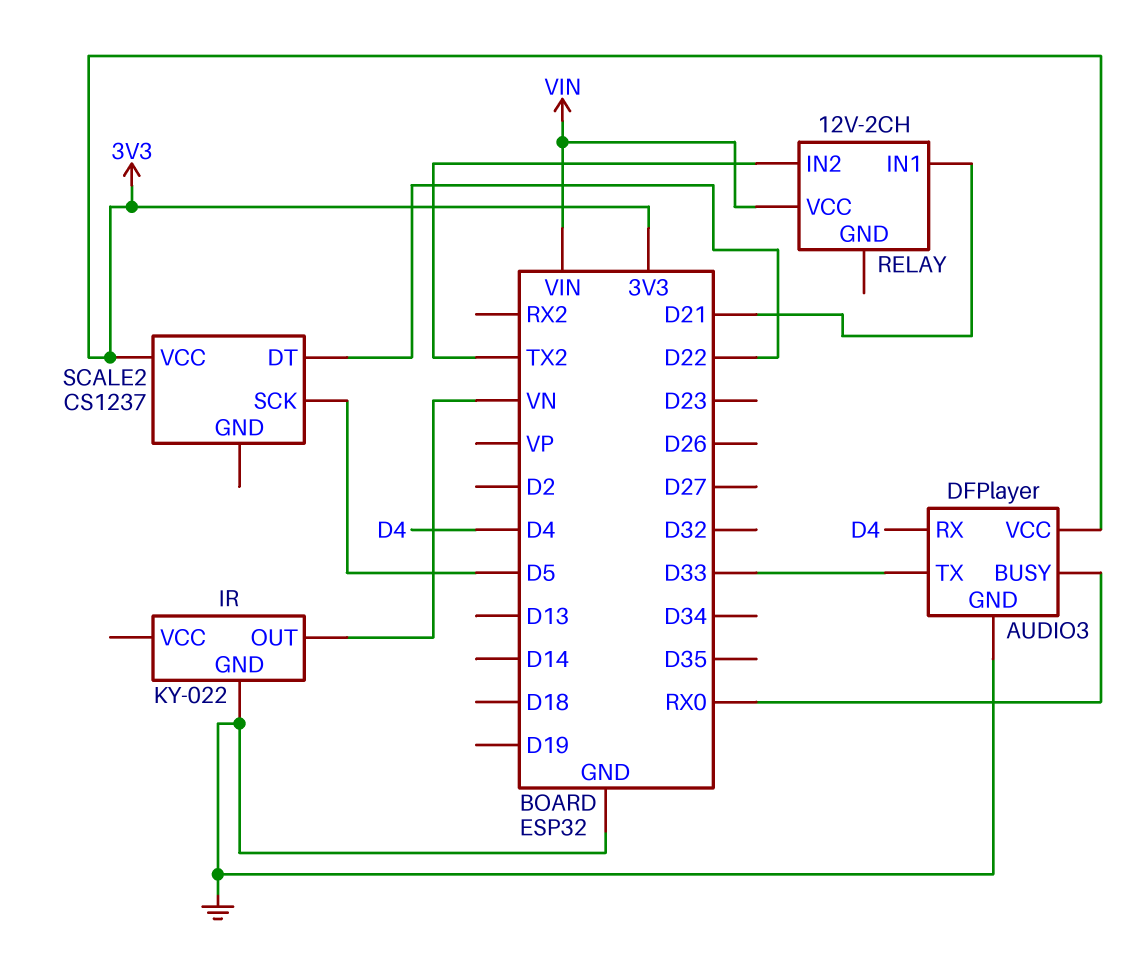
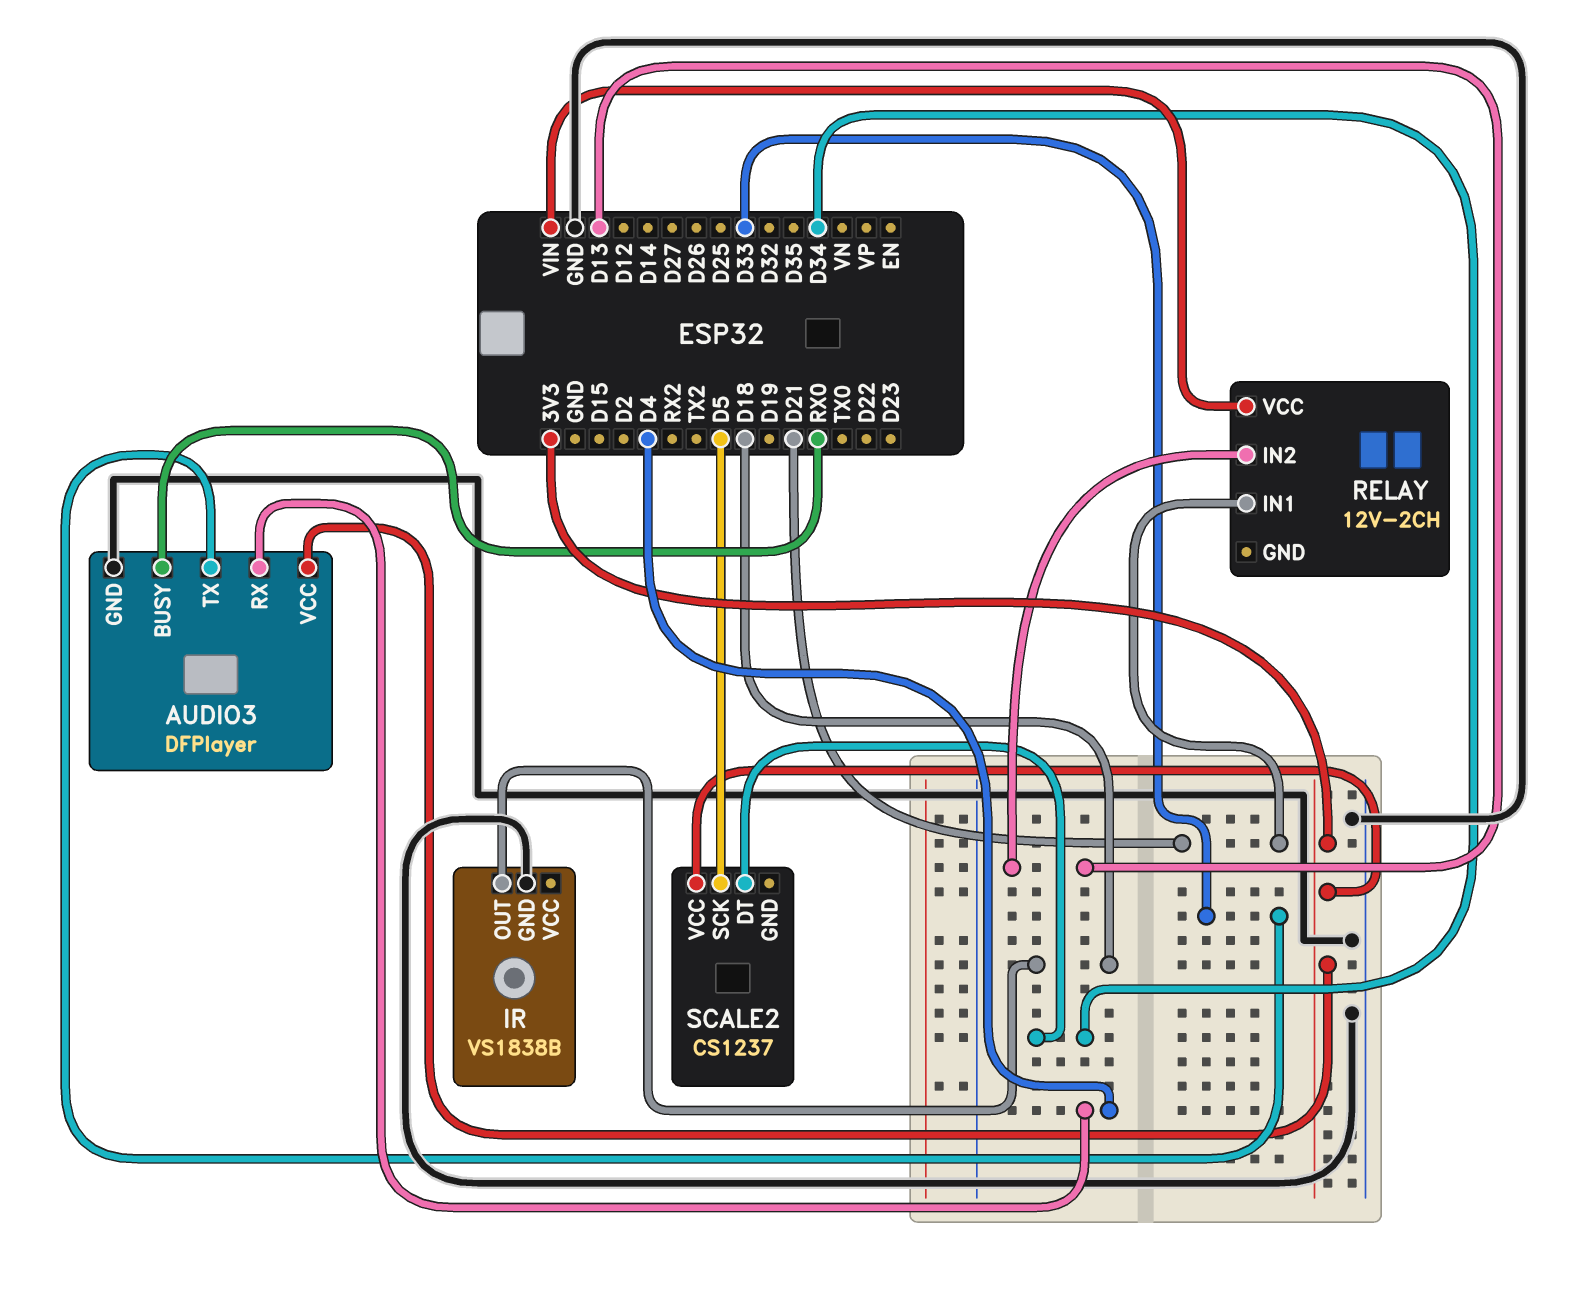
IR: KY-022 -> VS1838B
IR pin OUT: VN -> D18
RELAY pin IN2: TX2 -> D13
SCALE2 pin DT: D22 -> D34

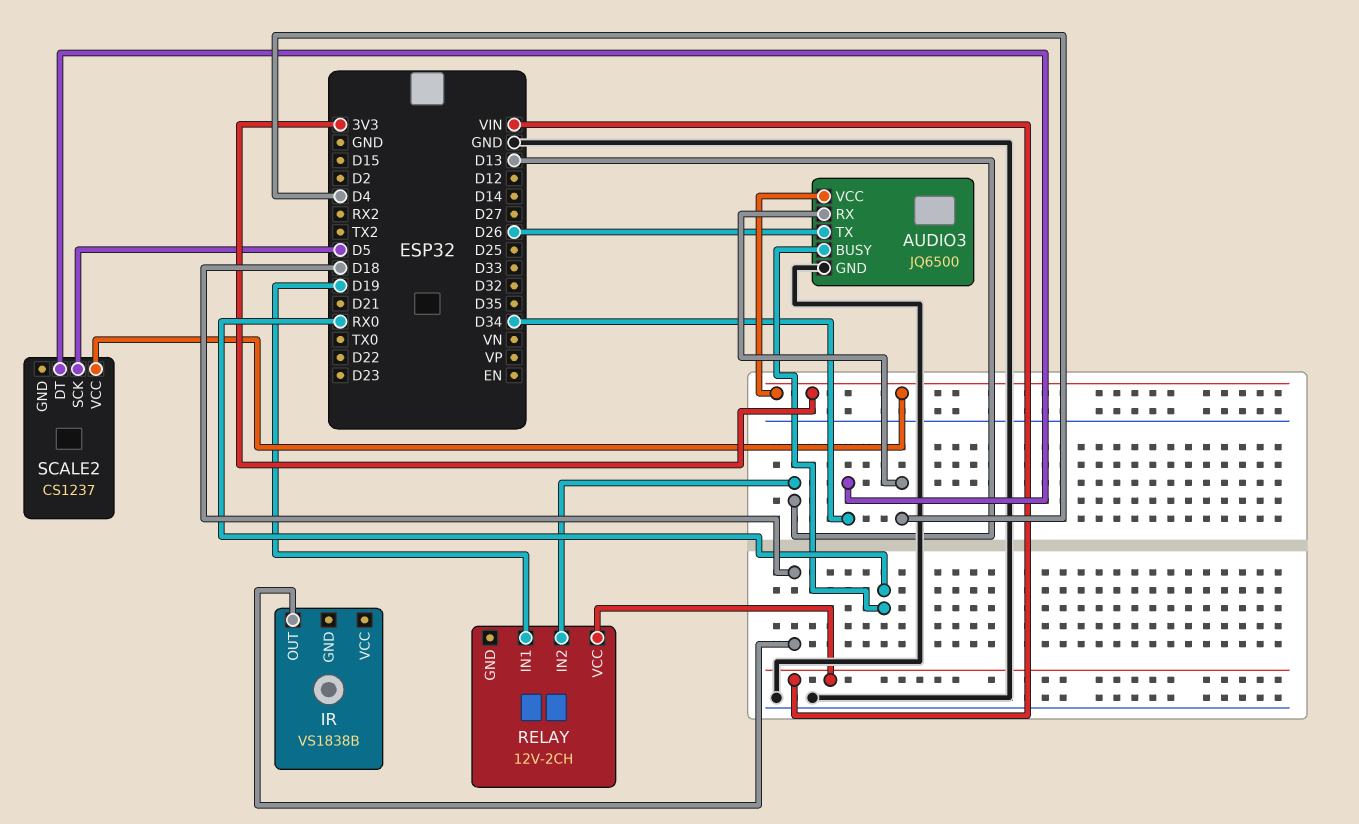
AUDIO3: DFPlayer -> JQ6500
AUDIO3 pin TX: D33 -> D26
IR pin GND: GND -> none
RELAY pin IN1: D21 -> D19

